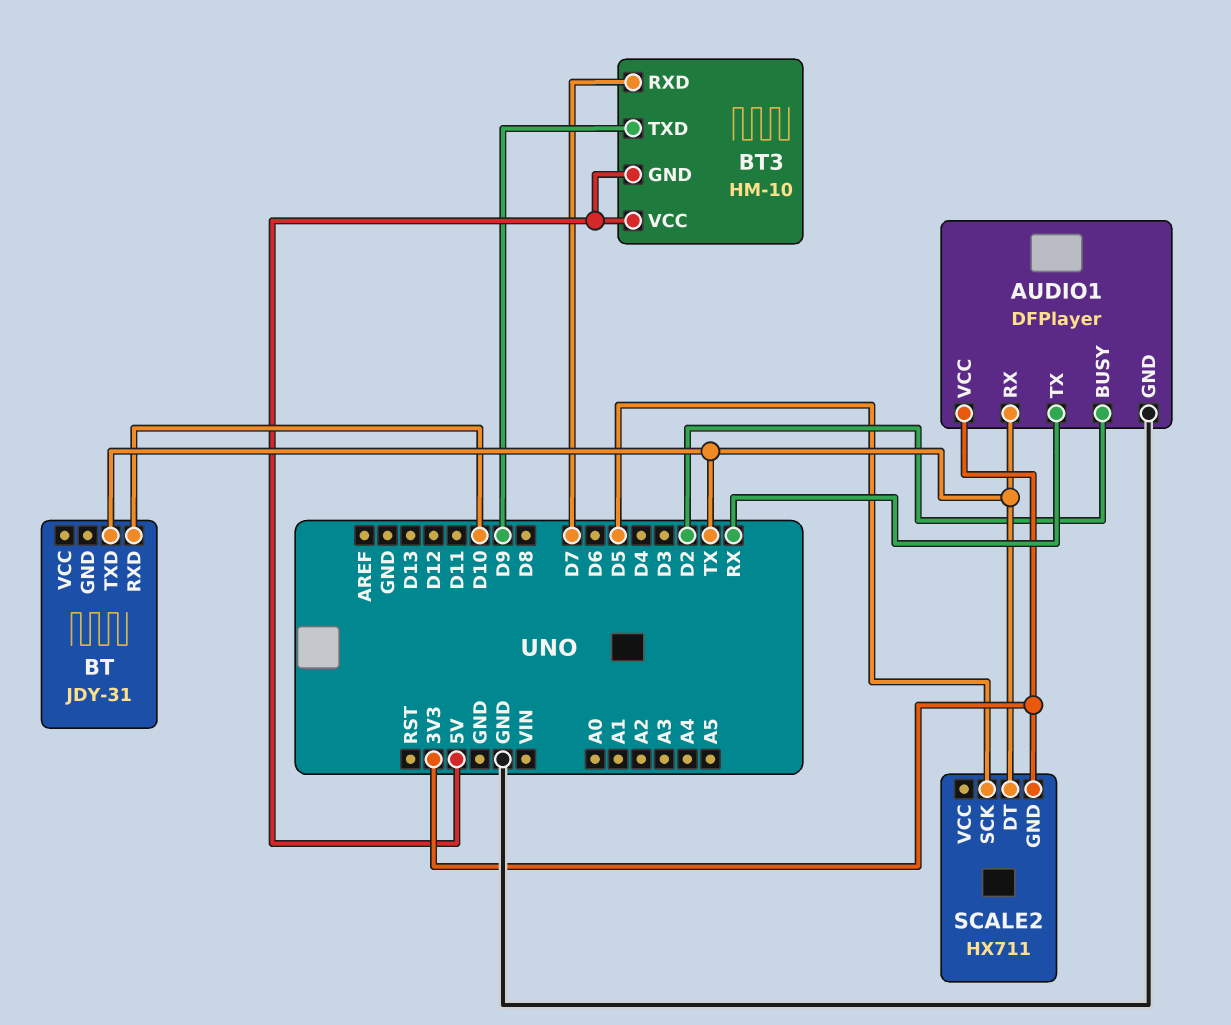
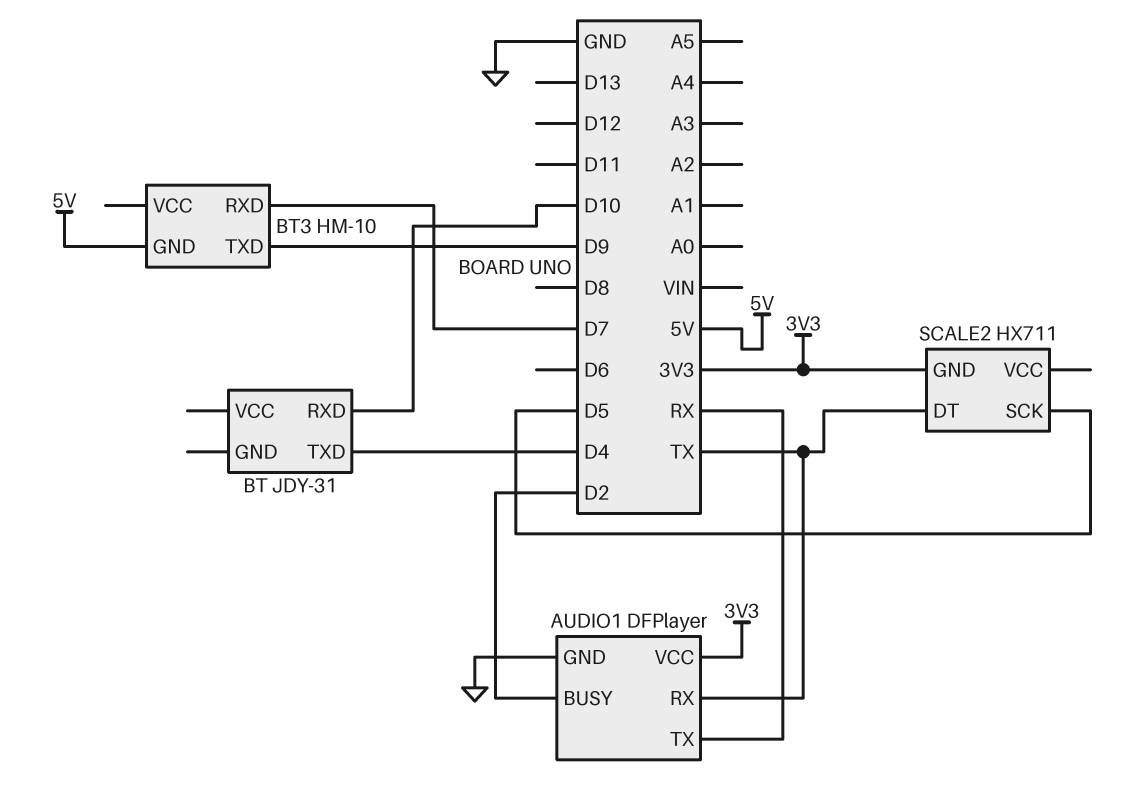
BT pin TXD: TX -> D4
BT3 pin VCC: 5V -> none

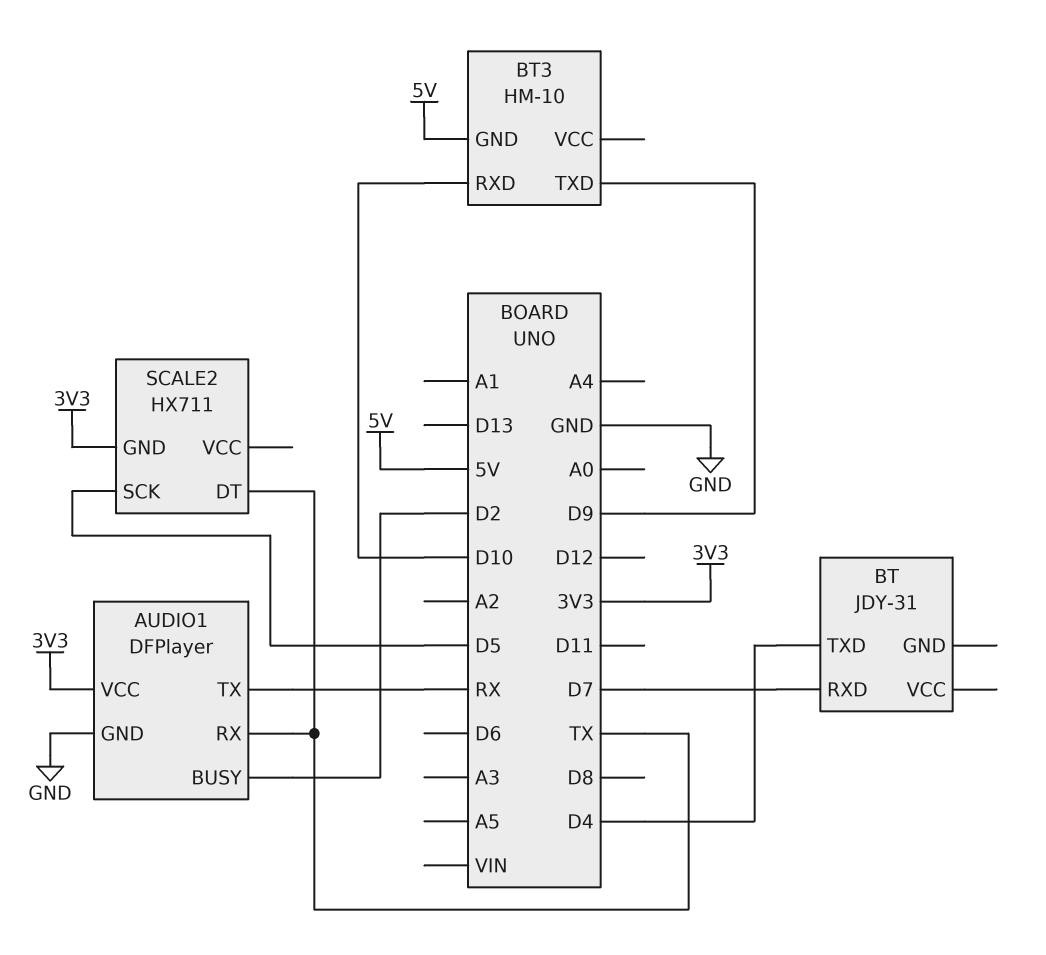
BT pin RXD: D10 -> D7
BT3 pin RXD: D7 -> D10

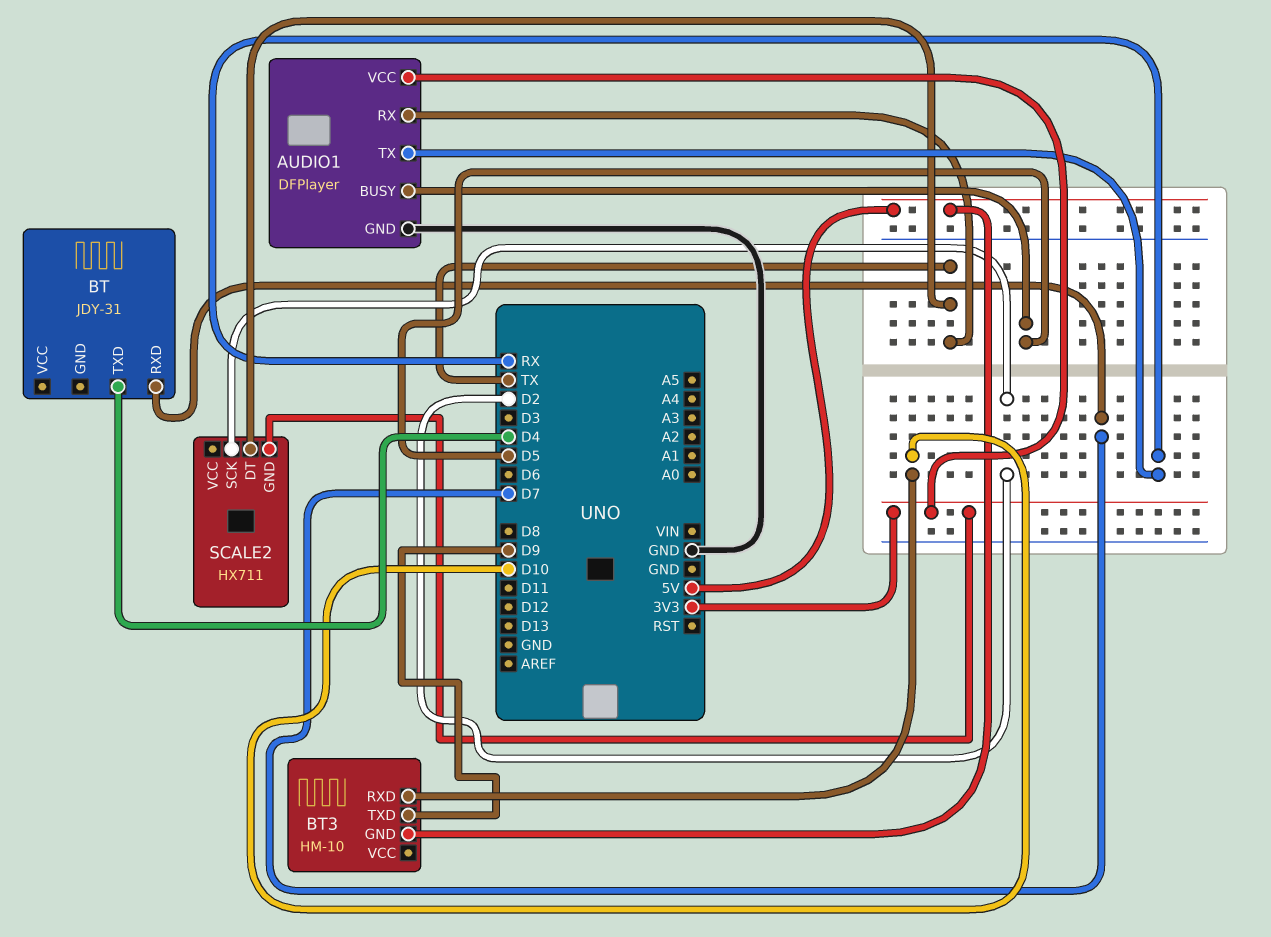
AUDIO1 pin BUSY: D2 -> D5
SCALE2 pin SCK: D5 -> D2

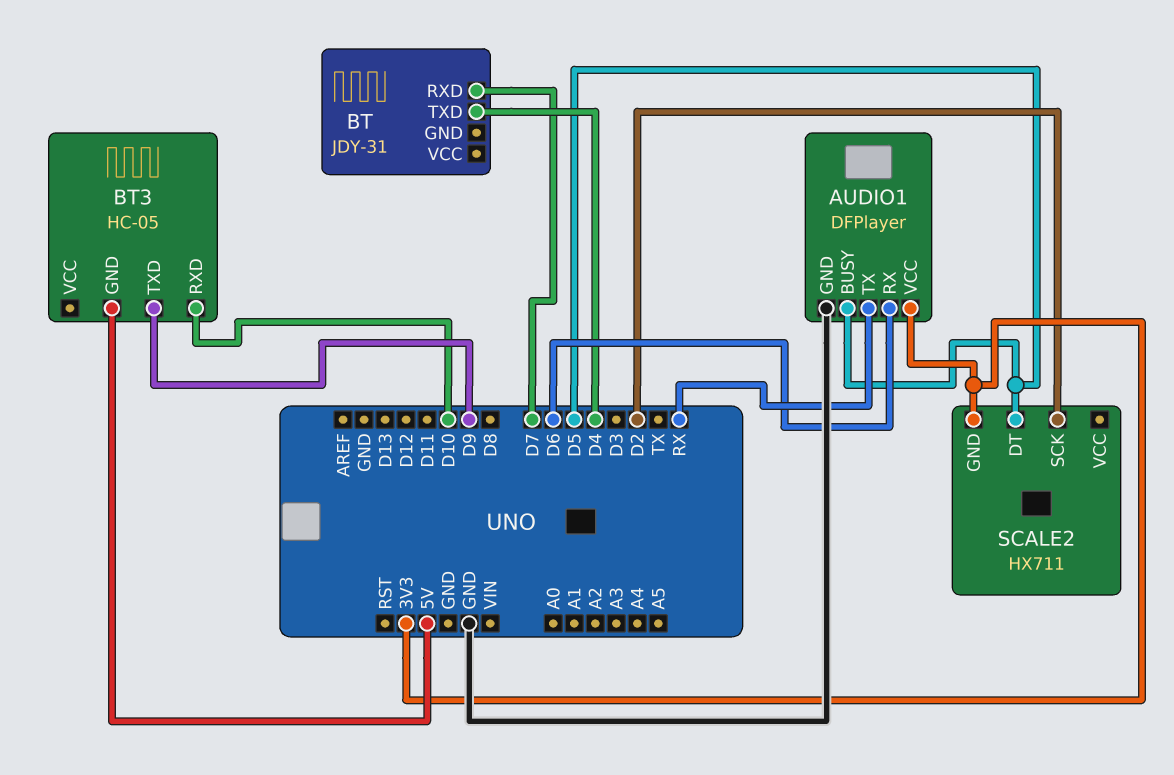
AUDIO1 pin RX: TX -> D6
BT3: HM-10 -> HC-05
SCALE2 pin DT: TX -> D5

